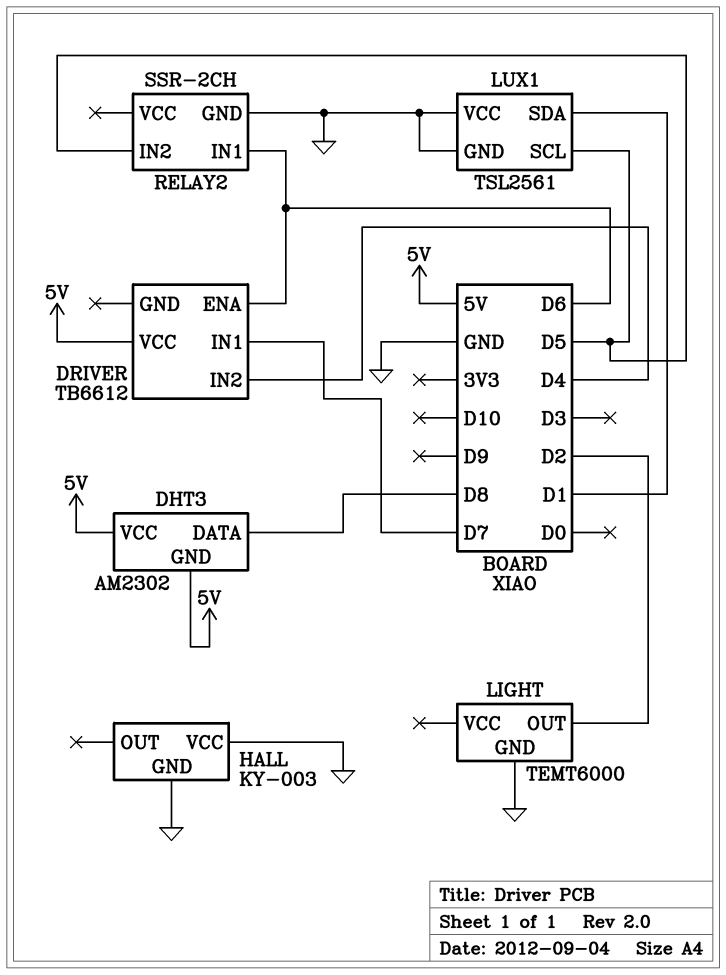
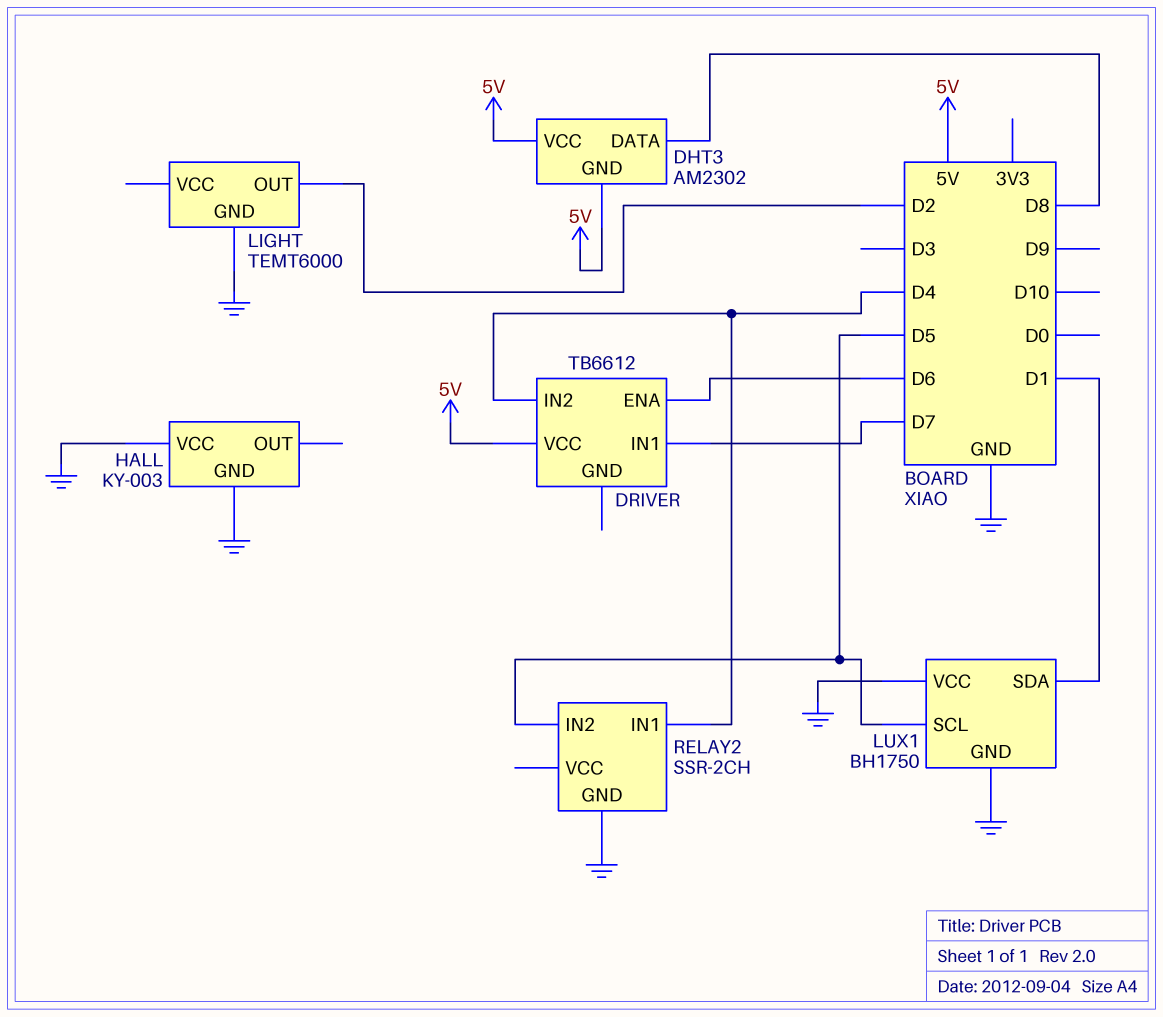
LUX1: TSL2561 -> BH1750
RELAY2 pin IN1: D6 -> D4

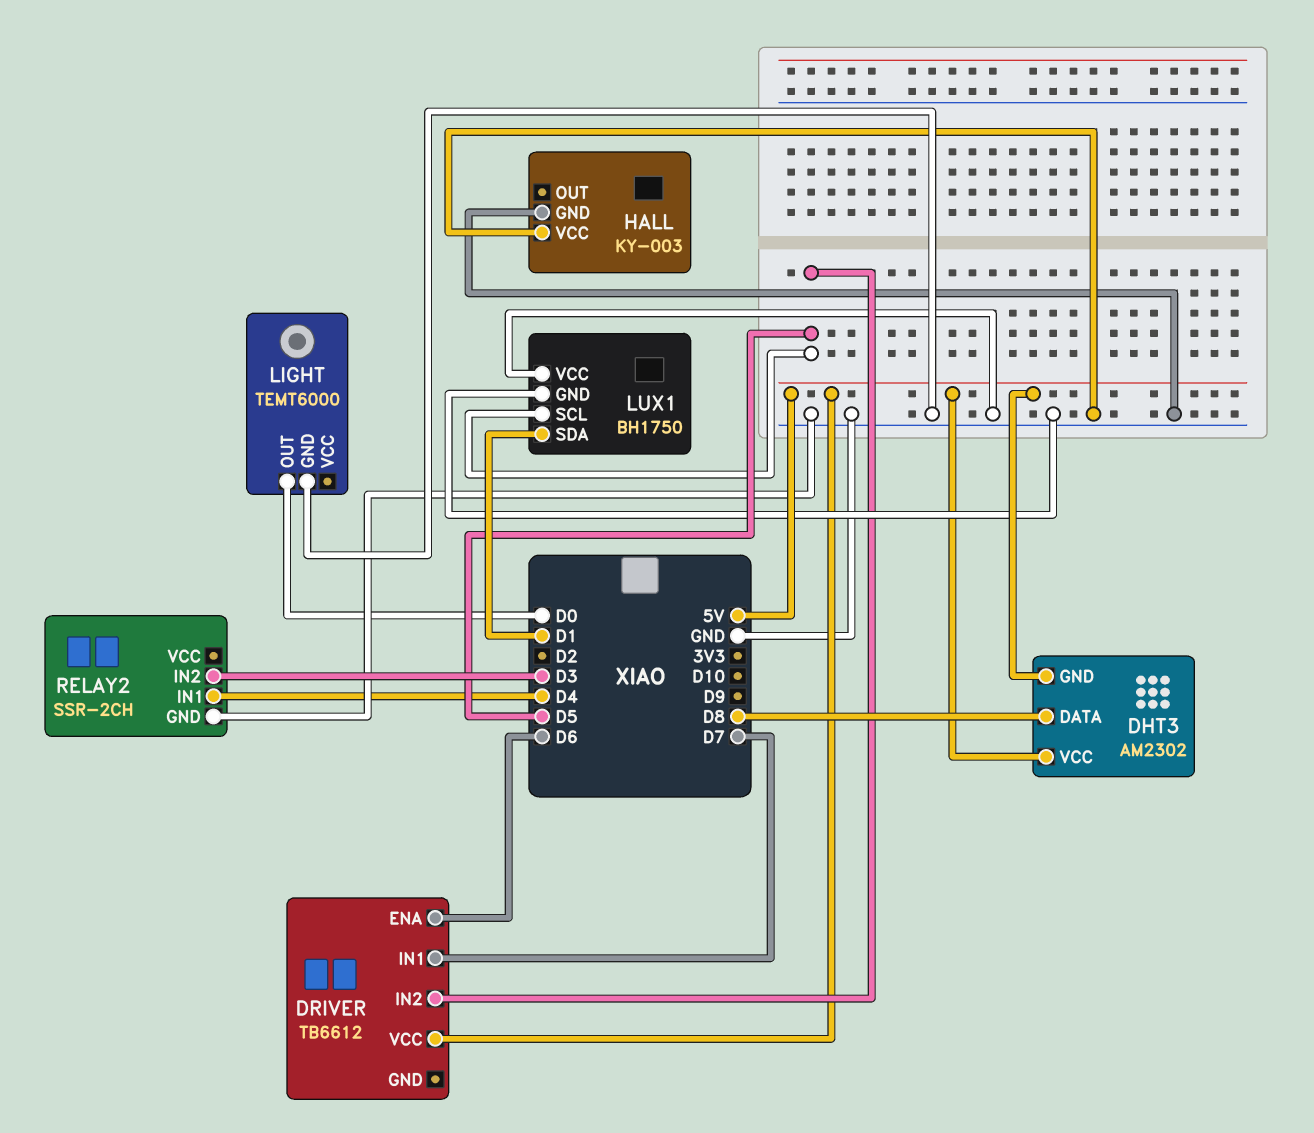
DRIVER pin IN2: D4 -> D5
LIGHT pin OUT: D2 -> D0
RELAY2 pin IN2: D5 -> D3

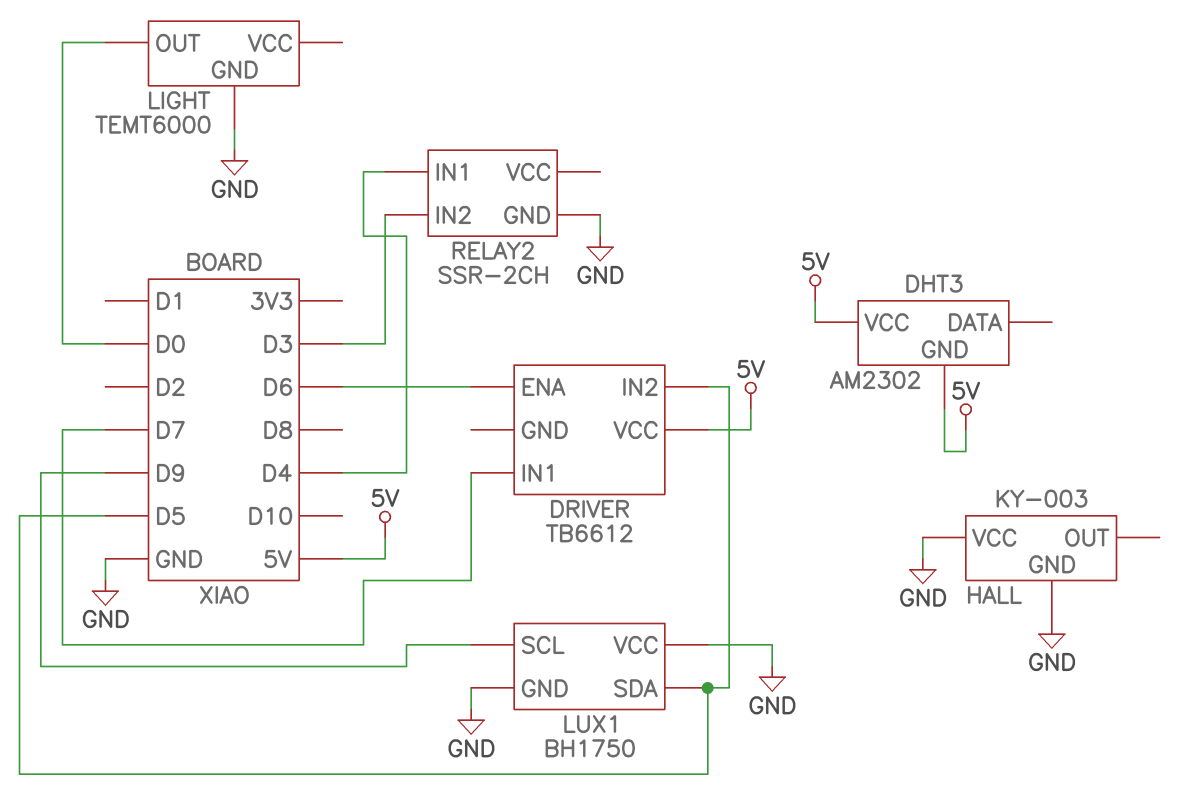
DHT3 pin DATA: D8 -> none
LUX1 pin SCL: D5 -> D9
LUX1 pin SDA: D1 -> D5

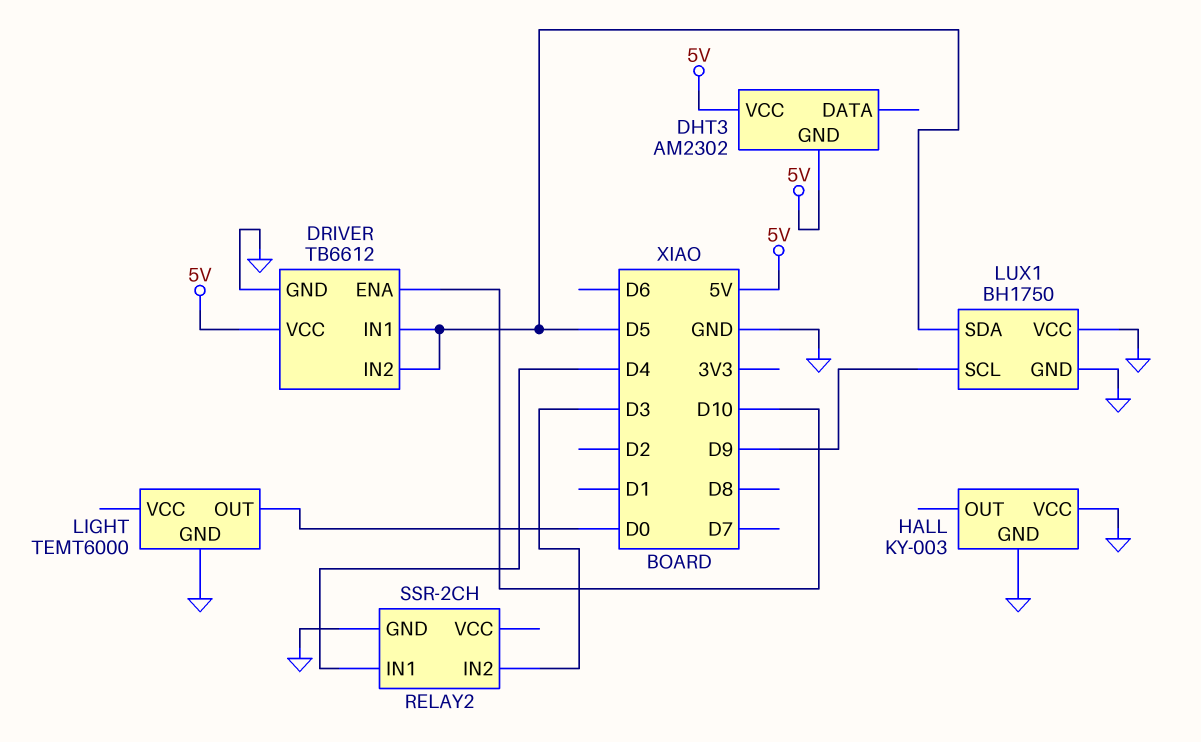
DRIVER pin ENA: D6 -> D10
DRIVER pin GND: none -> GND
DRIVER pin IN1: D7 -> D5

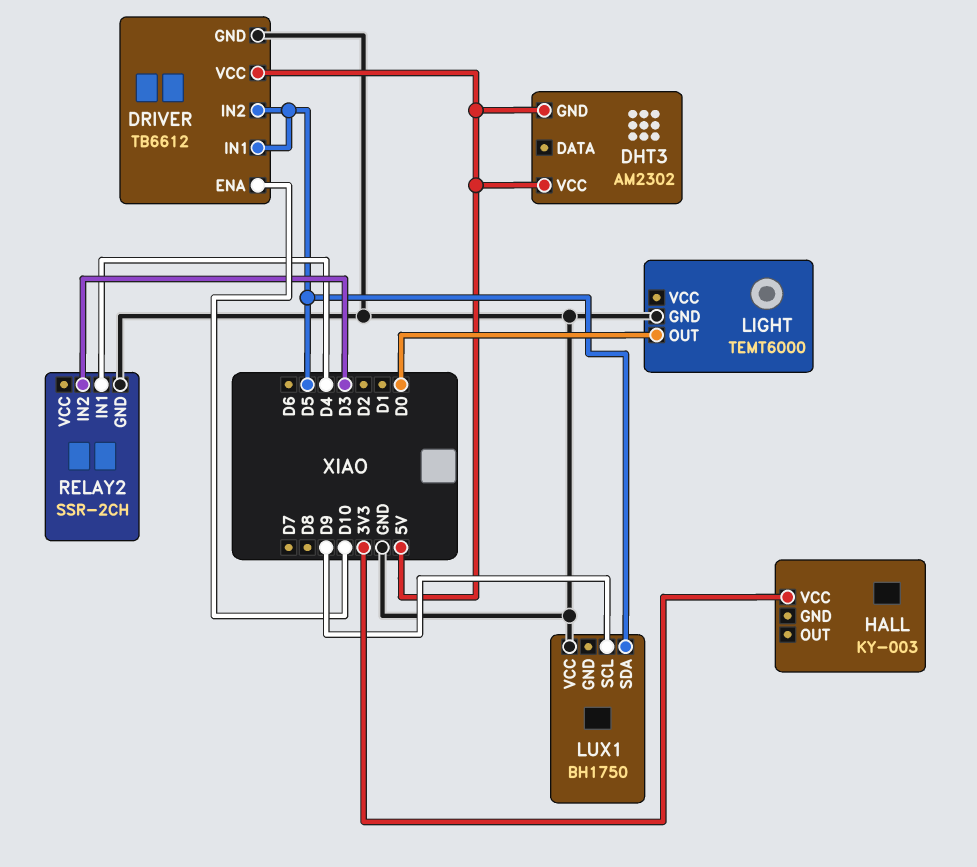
HALL pin GND: GND -> none
HALL pin VCC: GND -> 3V3
LUX1 pin GND: GND -> none

